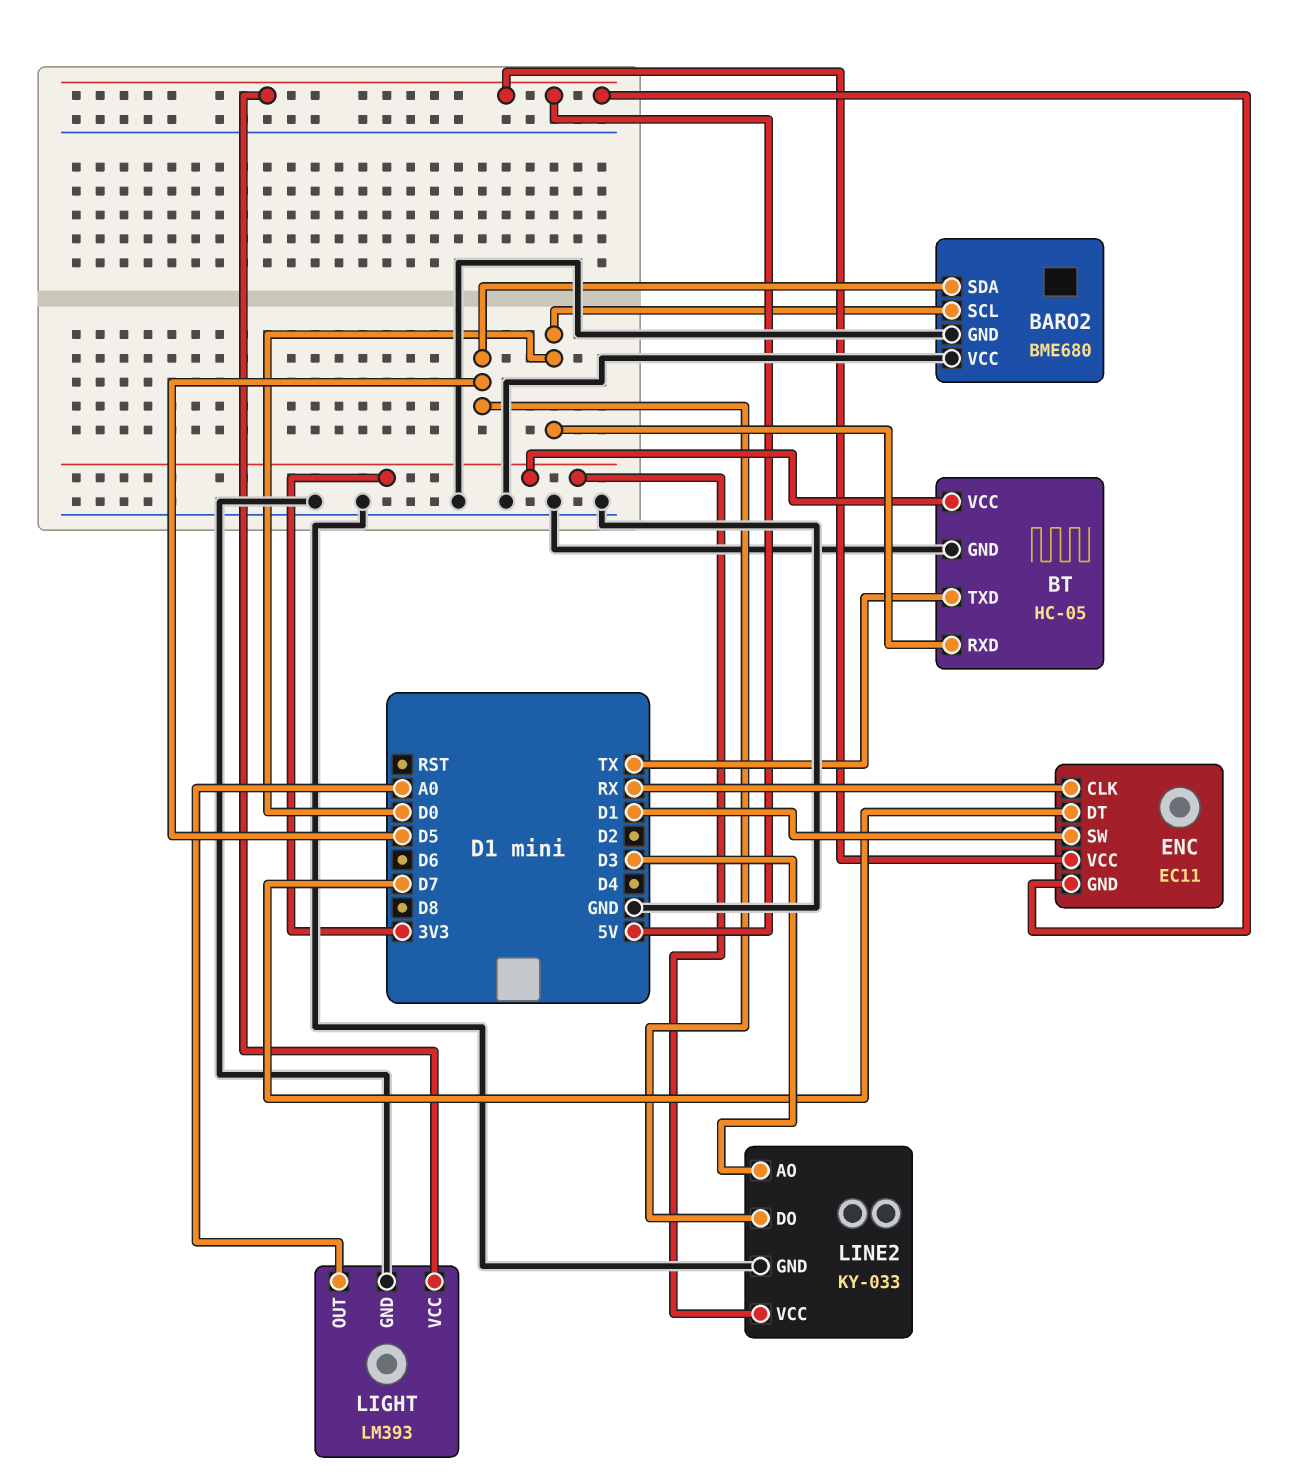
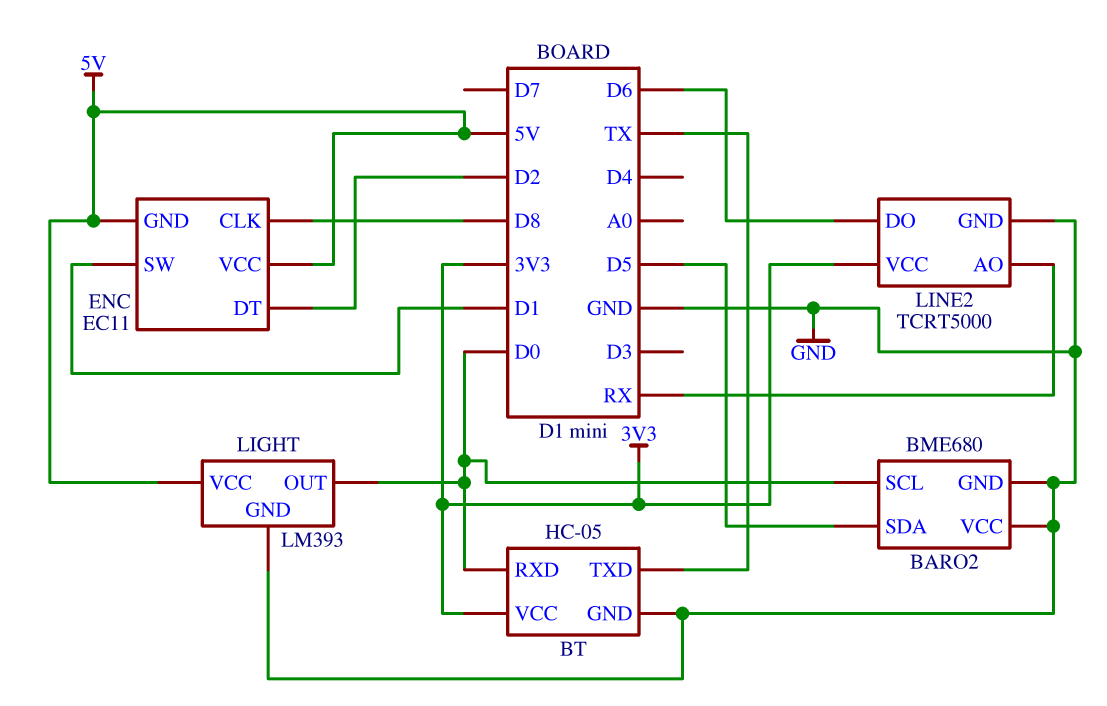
ENC pin CLK: RX -> D8
ENC pin DT: D7 -> D2
LIGHT pin OUT: A0 -> D0
LINE2: KY-033 -> TCRT5000
LINE2 pin AO: D3 -> RX
LINE2 pin DO: D5 -> D6

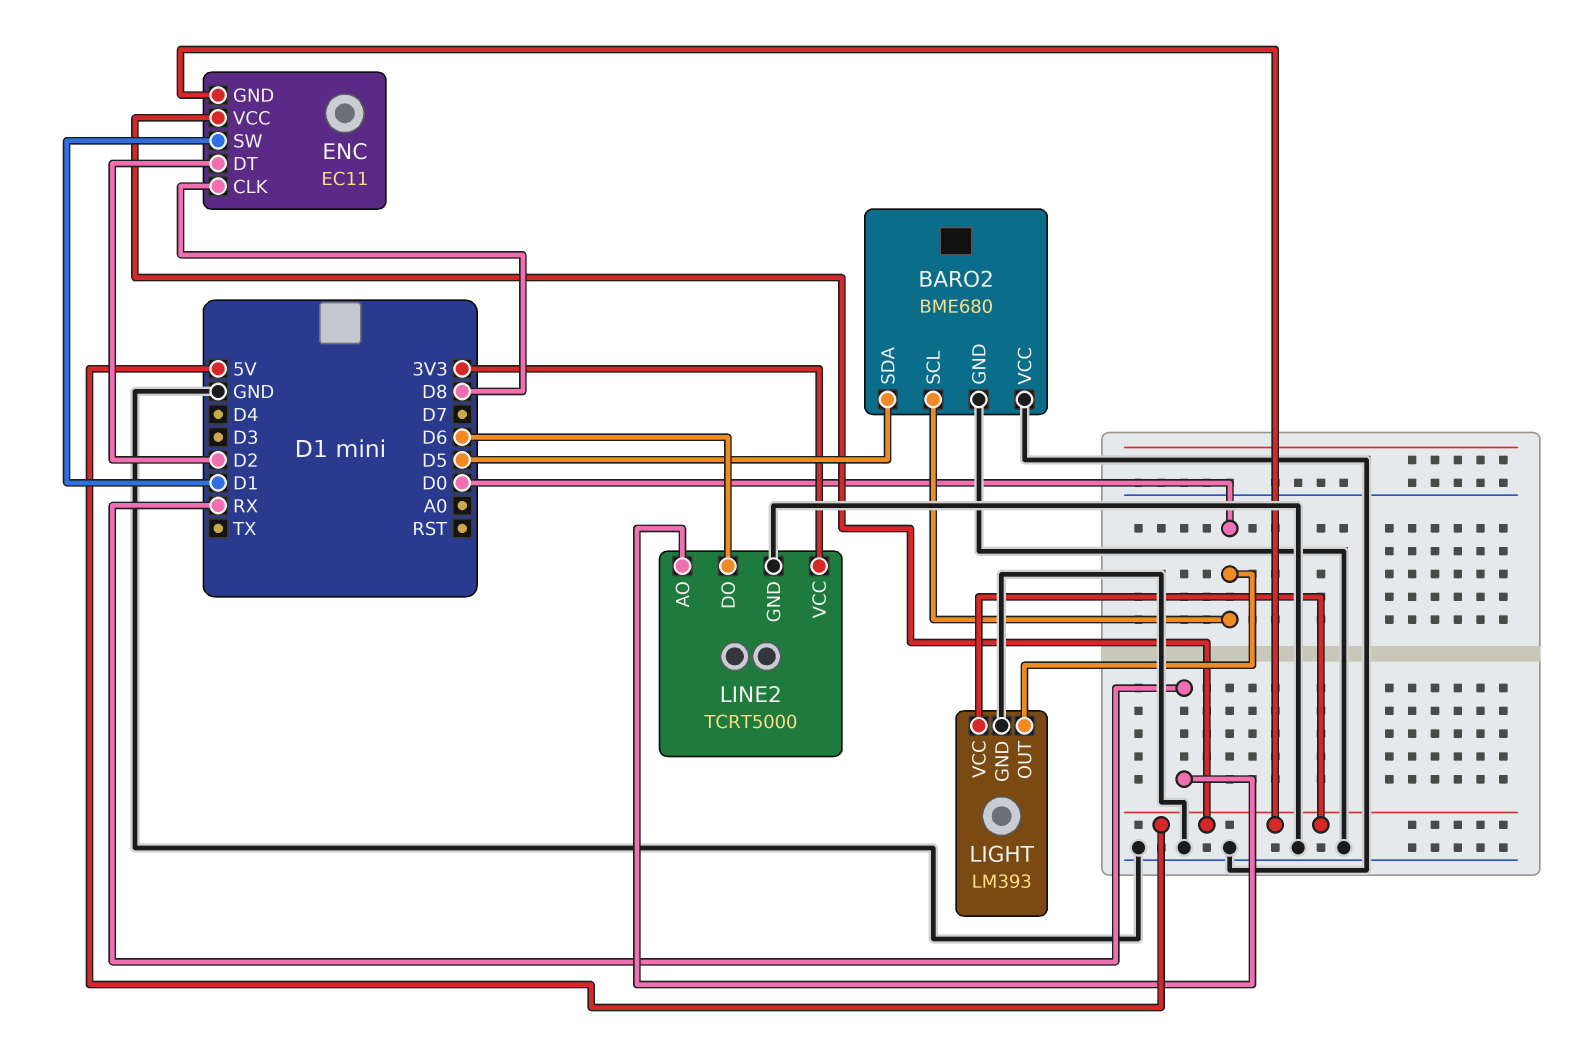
BT: HC-05 -> none
BT pin GND: GND -> none
BT pin RXD: D0 -> none
BT pin TXD: TX -> none
BT pin VCC: 3V3 -> none

